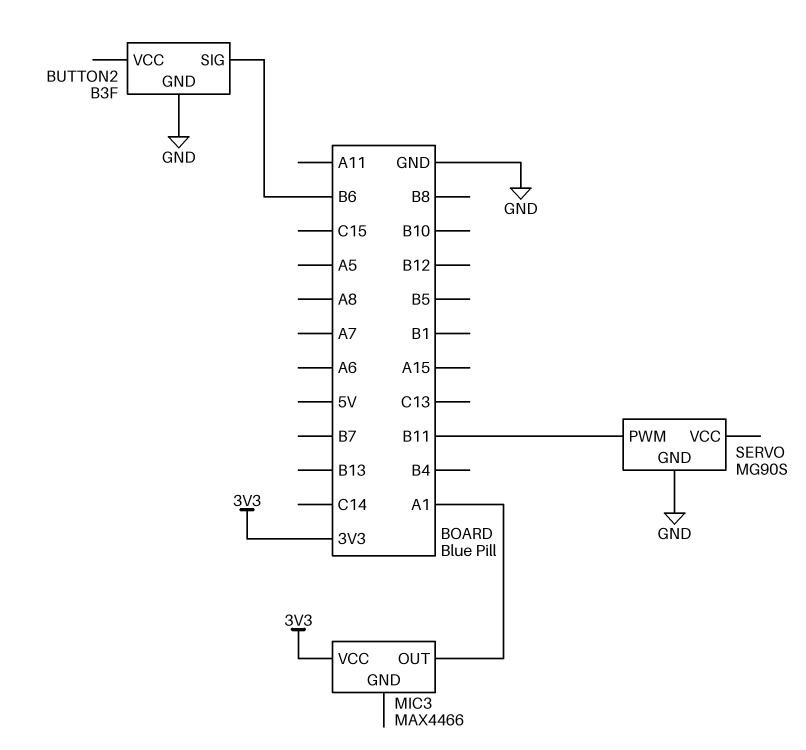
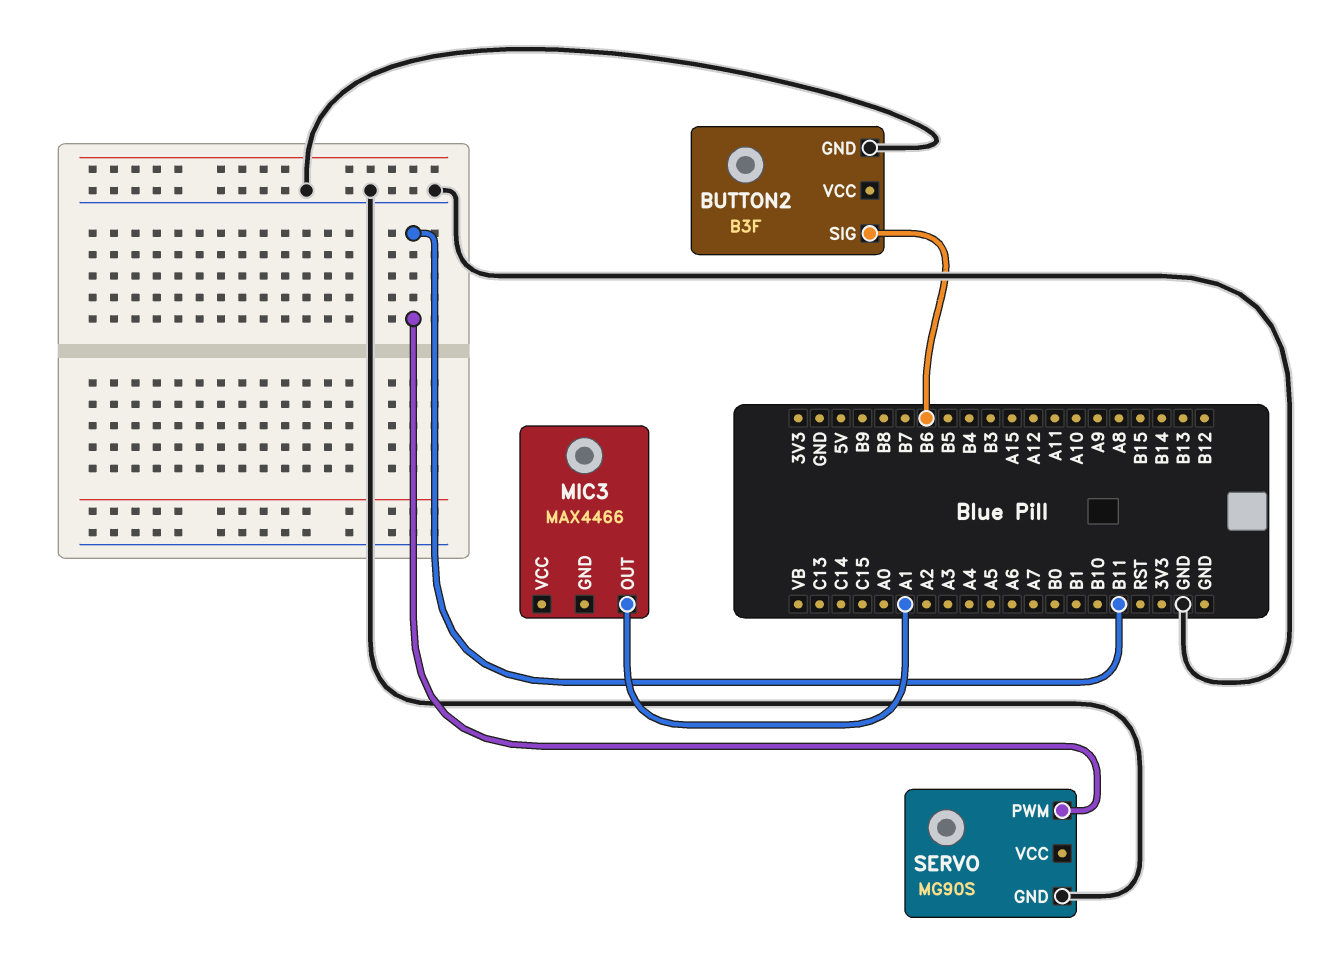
MIC3 pin VCC: 3V3 -> none

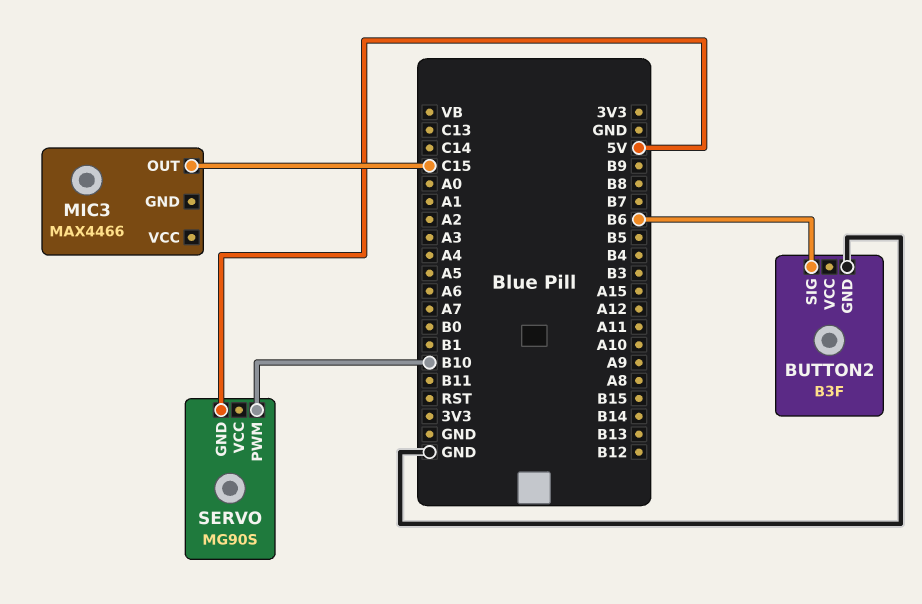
MIC3 pin OUT: A1 -> C15
SERVO pin GND: GND -> 5V
SERVO pin PWM: B11 -> B10

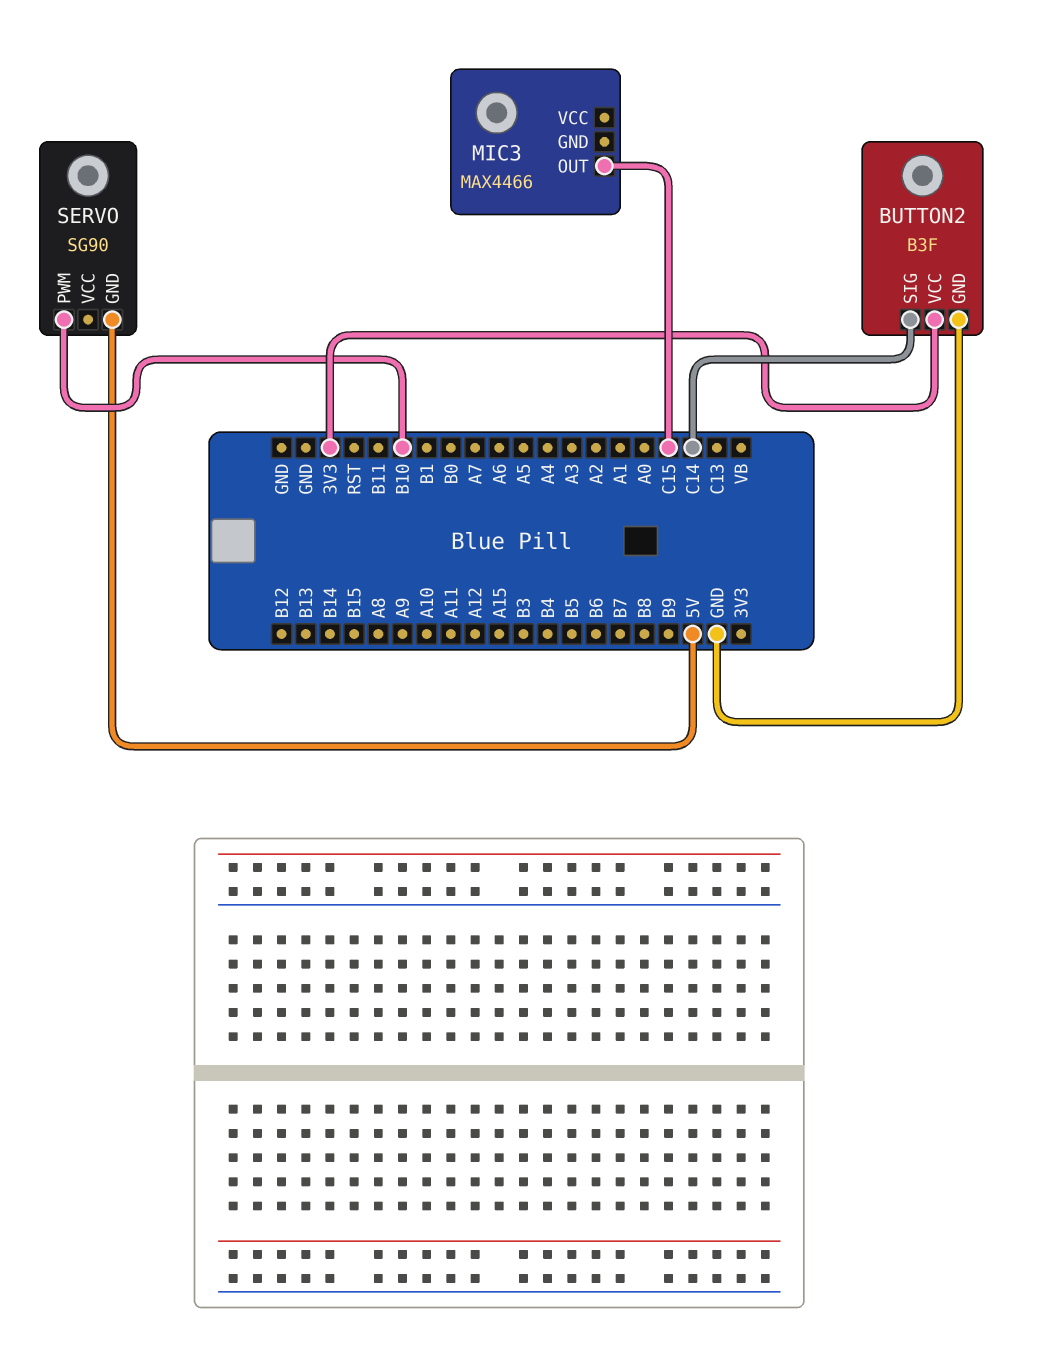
BUTTON2 pin SIG: B6 -> C14
BUTTON2 pin VCC: none -> 3V3
SERVO: MG90S -> SG90

